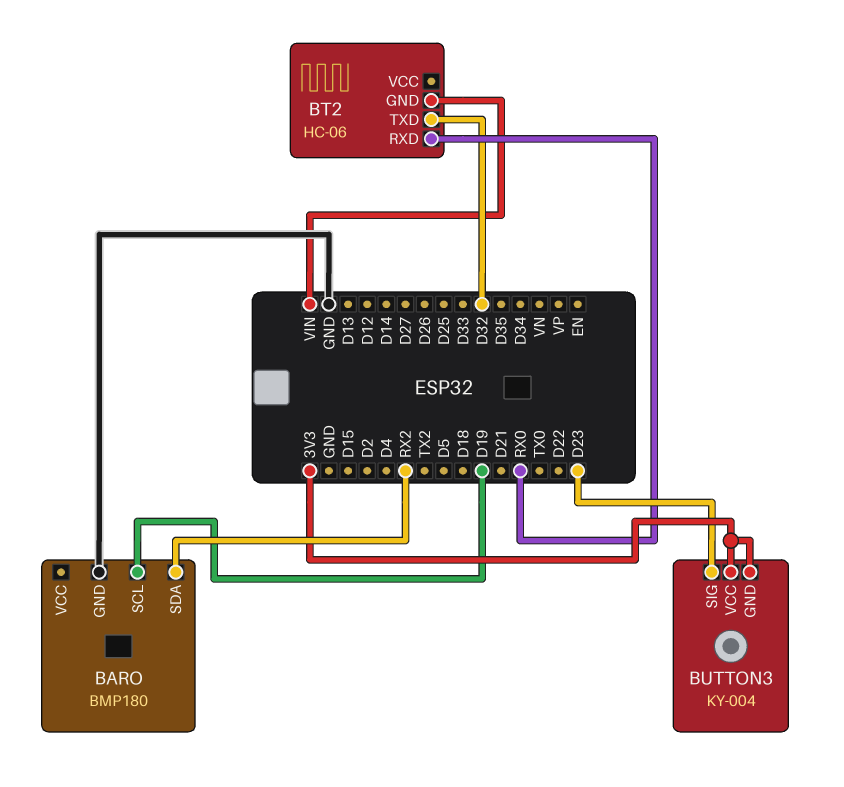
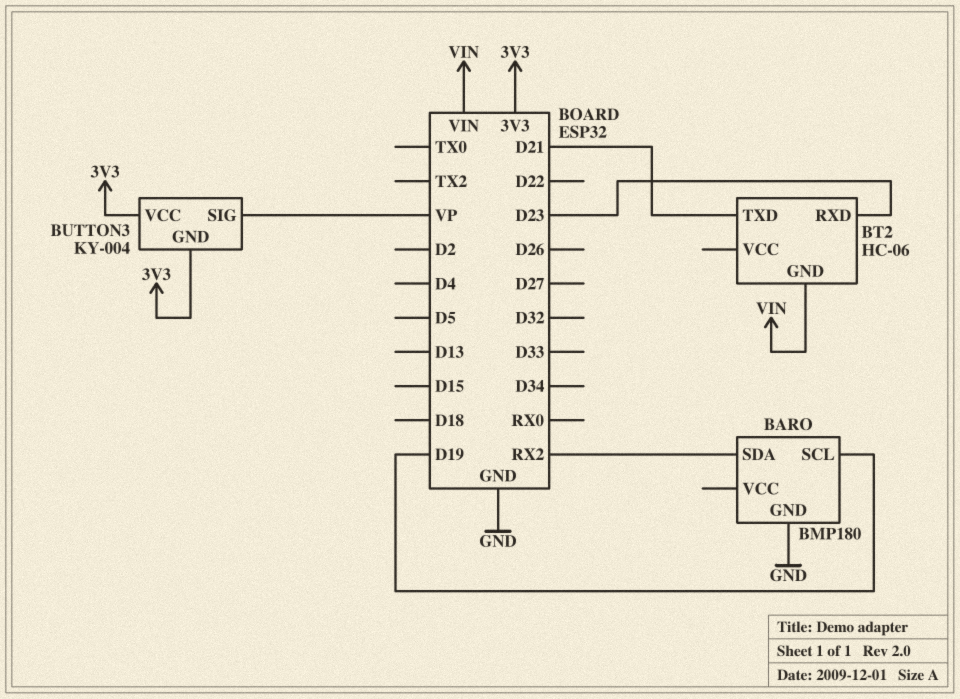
BT2 pin RXD: RX0 -> D23
BT2 pin TXD: D32 -> D21
BUTTON3 pin SIG: D23 -> VP

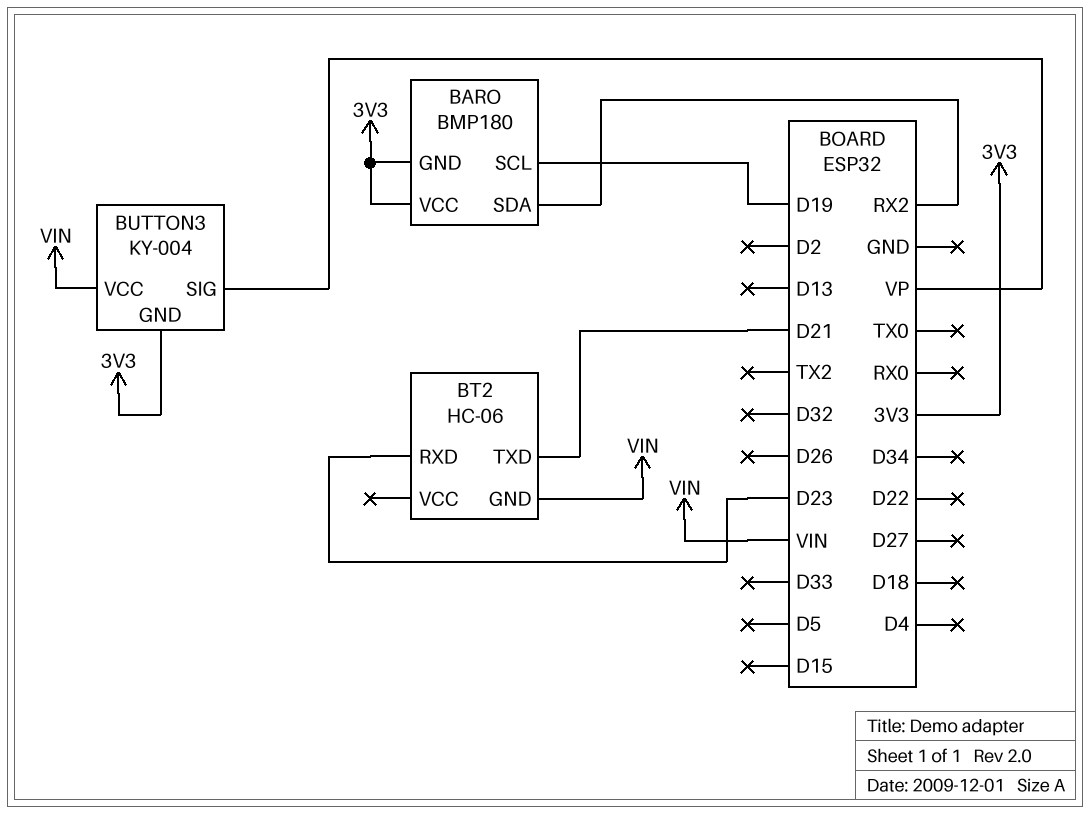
BARO pin GND: GND -> 3V3
BARO pin VCC: none -> 3V3
BUTTON3 pin VCC: 3V3 -> VIN

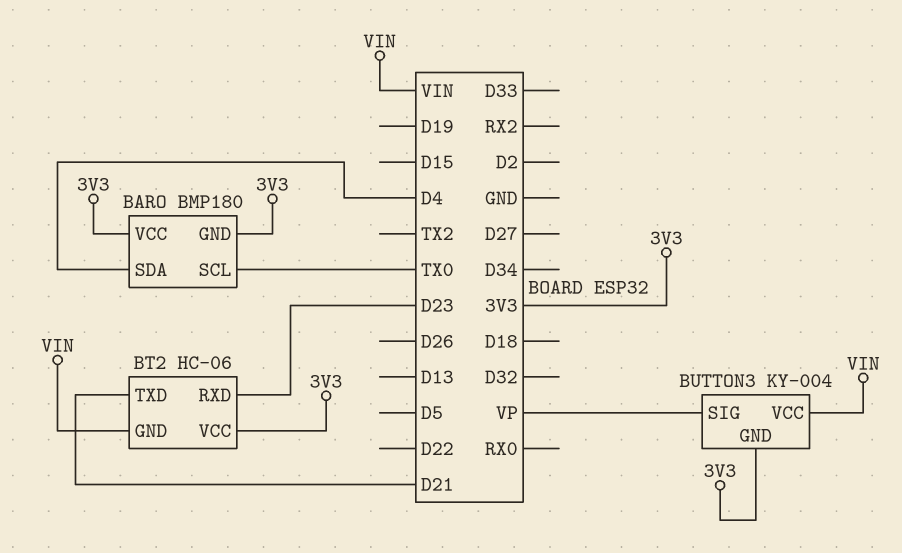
BARO pin SCL: D19 -> TX0
BARO pin SDA: RX2 -> D4
BT2 pin VCC: none -> 3V3

